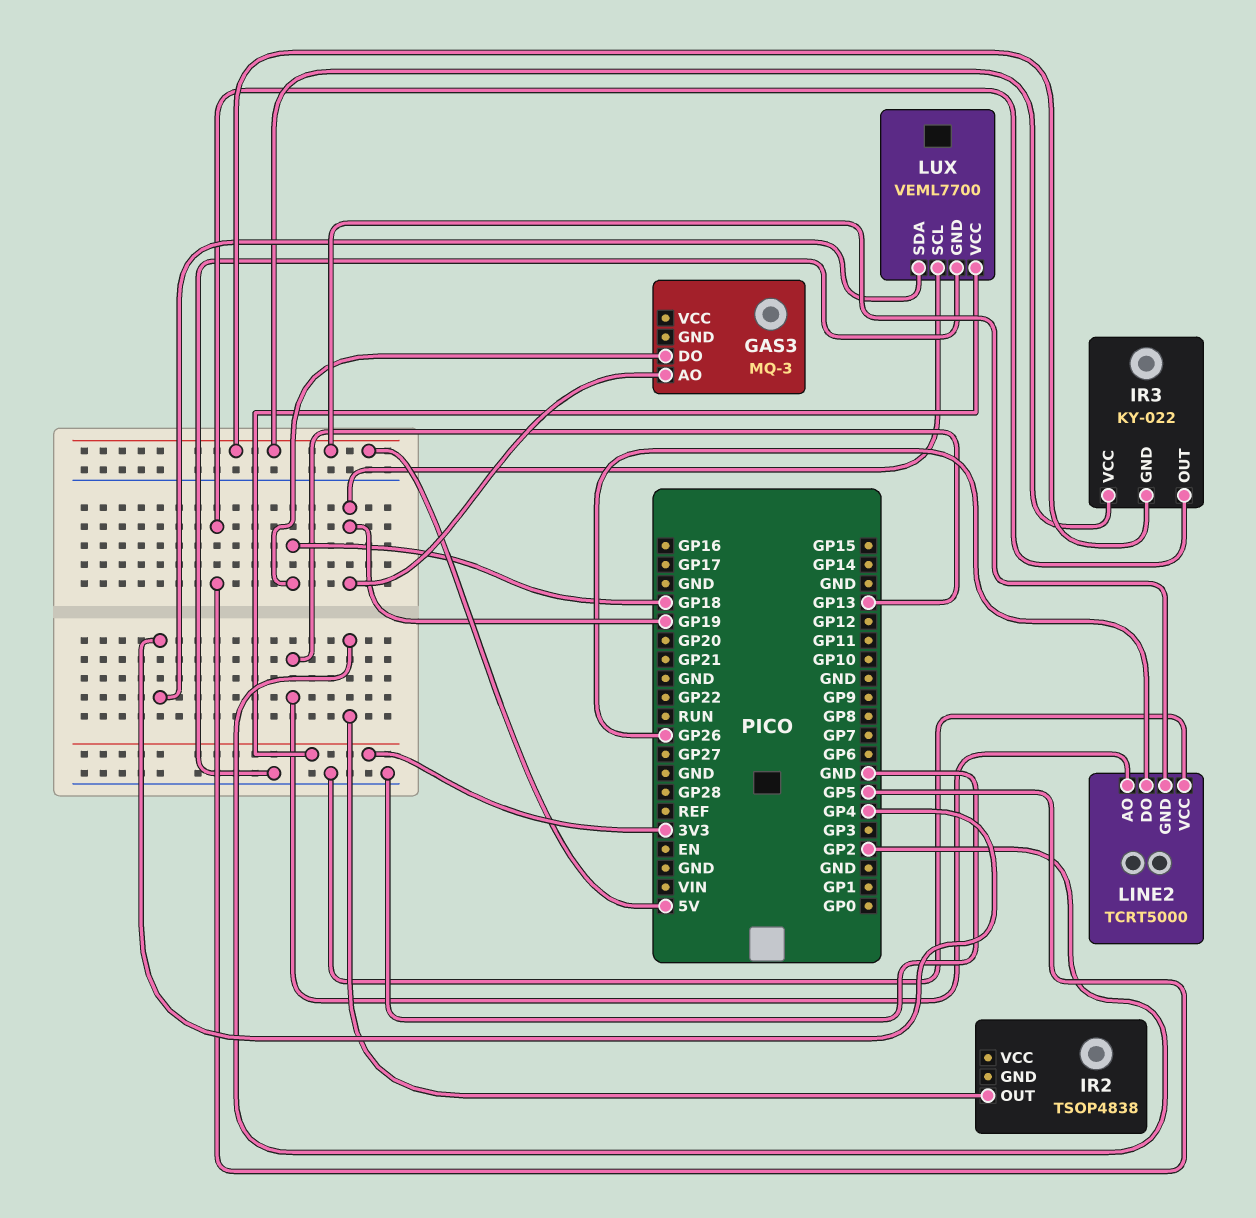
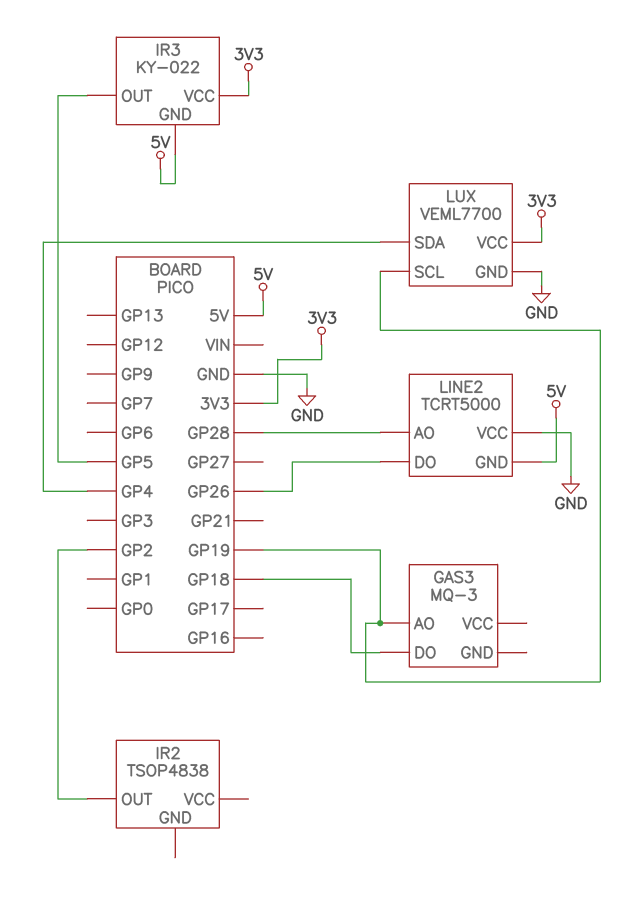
IR3 pin VCC: 5V -> 3V3
LINE2 pin AO: GP13 -> GP28

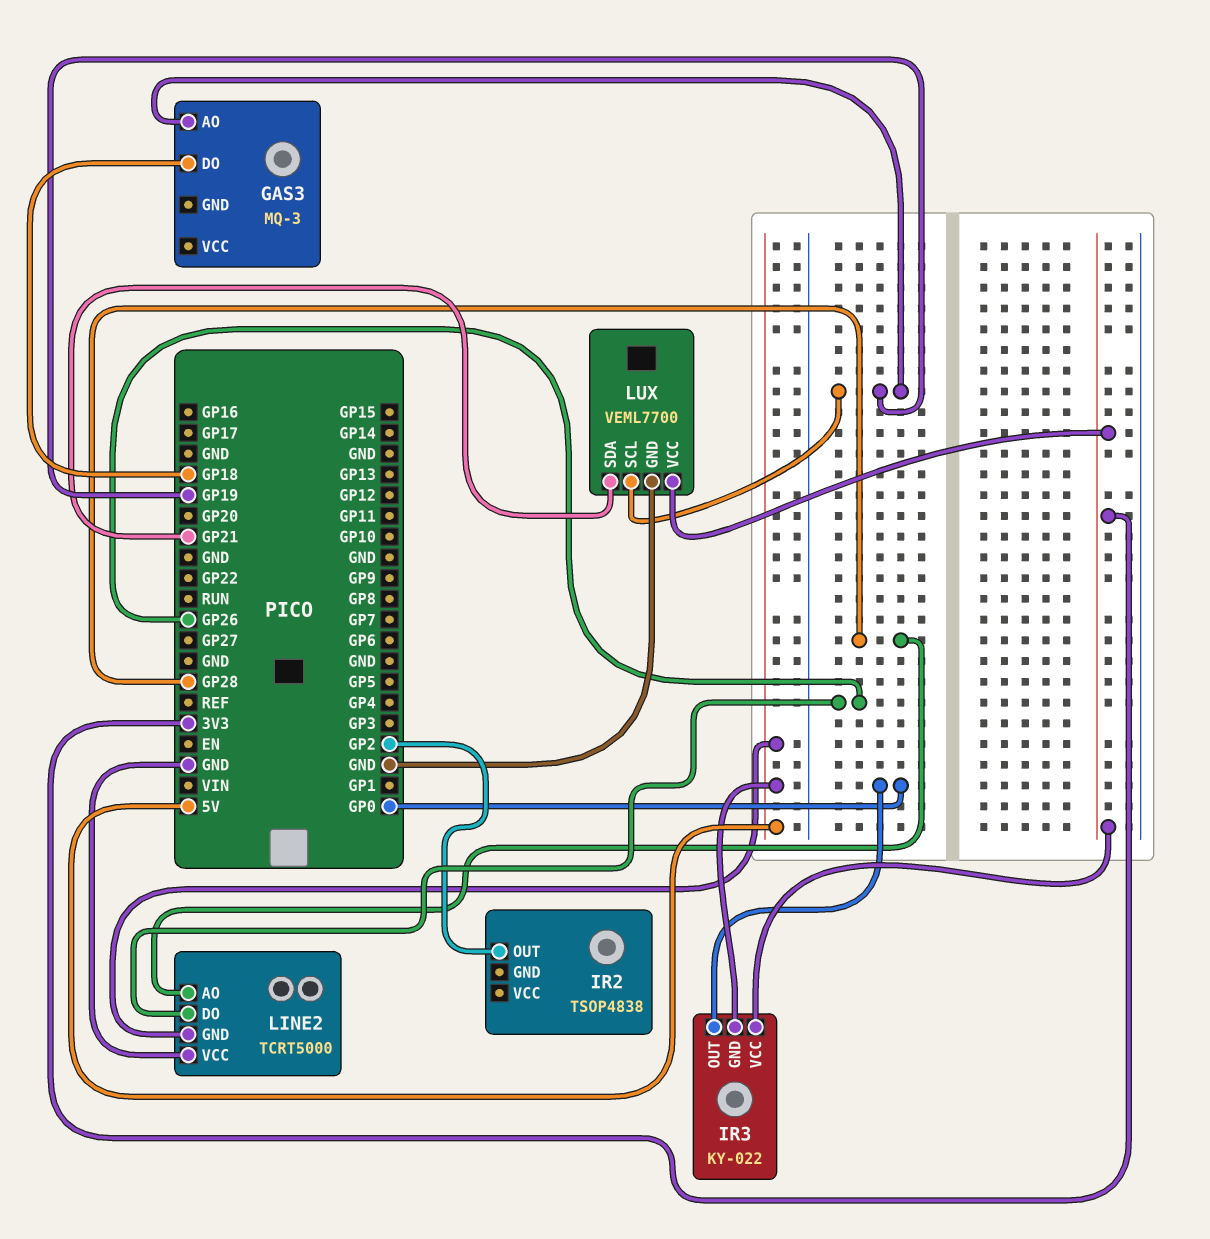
IR3 pin OUT: GP5 -> GP0
LUX pin SDA: GP4 -> GP21

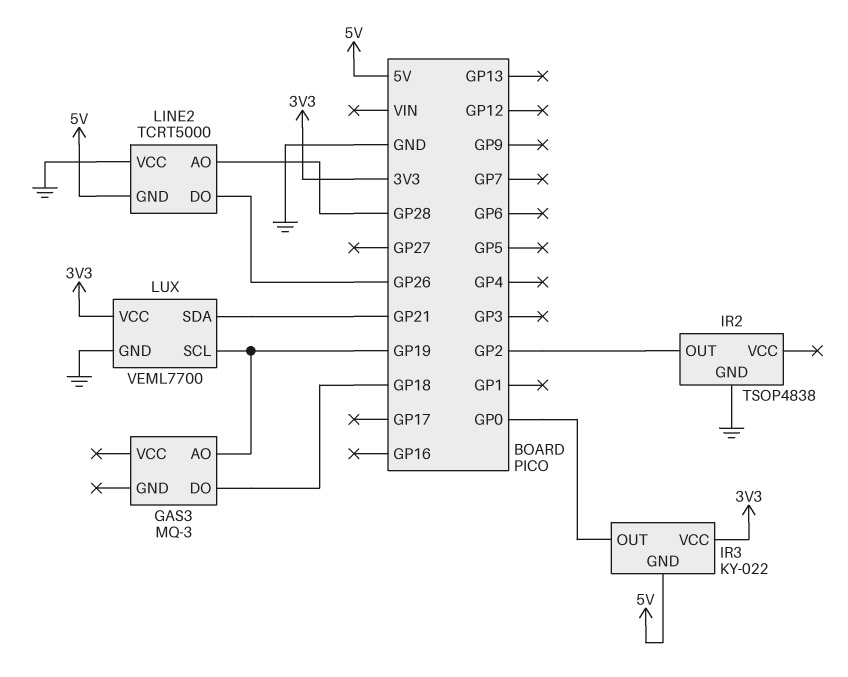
IR2 pin GND: none -> GND

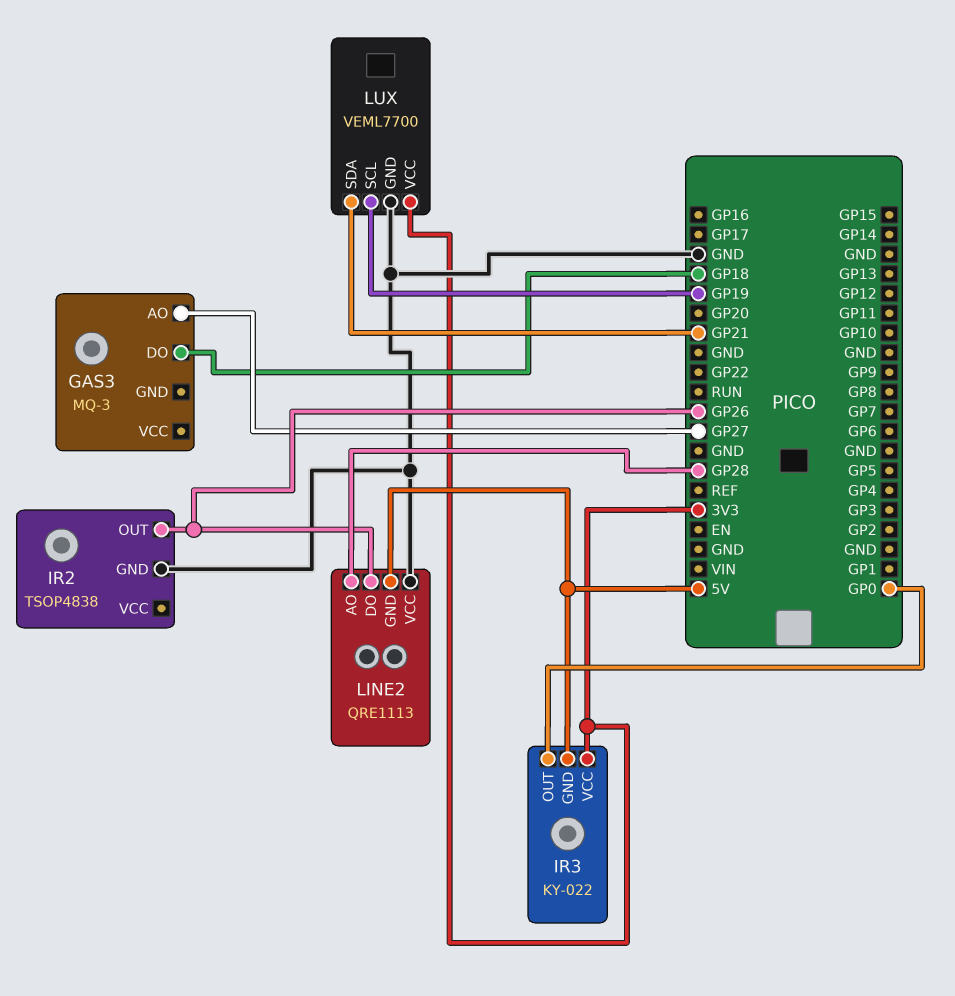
GAS3 pin AO: GP19 -> GP27
IR2 pin OUT: GP2 -> GP26
LINE2: TCRT5000 -> QRE1113

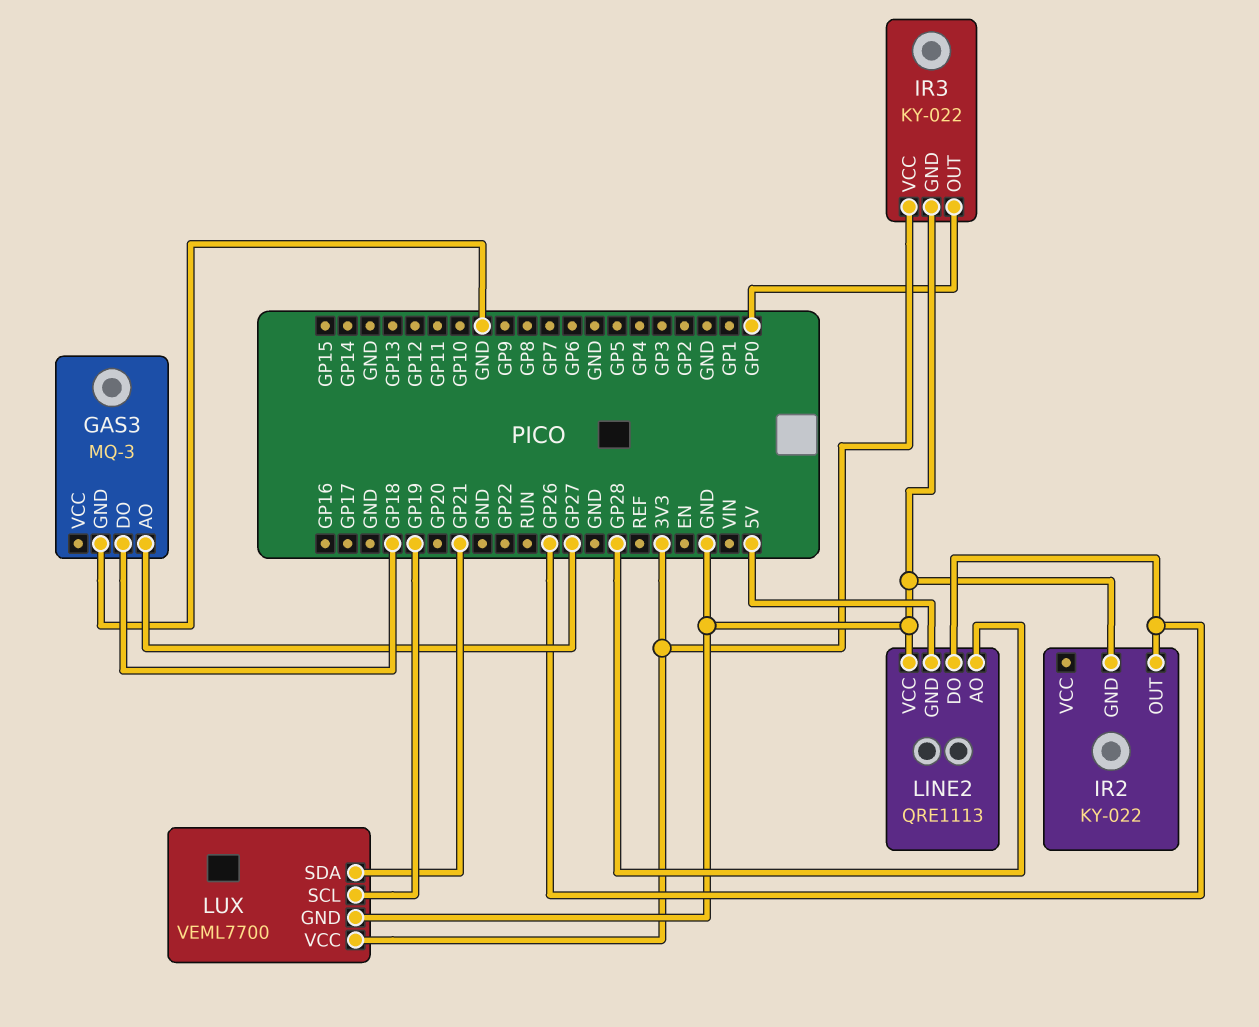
GAS3 pin GND: none -> GND
IR2: TSOP4838 -> KY-022
IR3 pin GND: 5V -> GND

